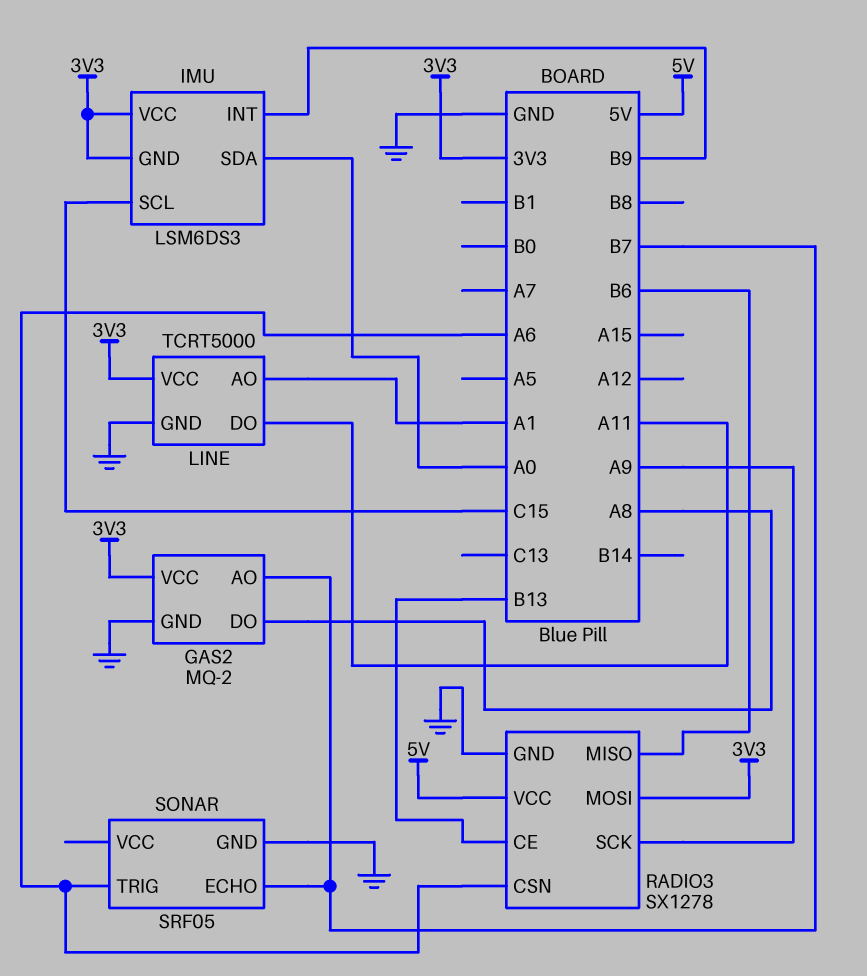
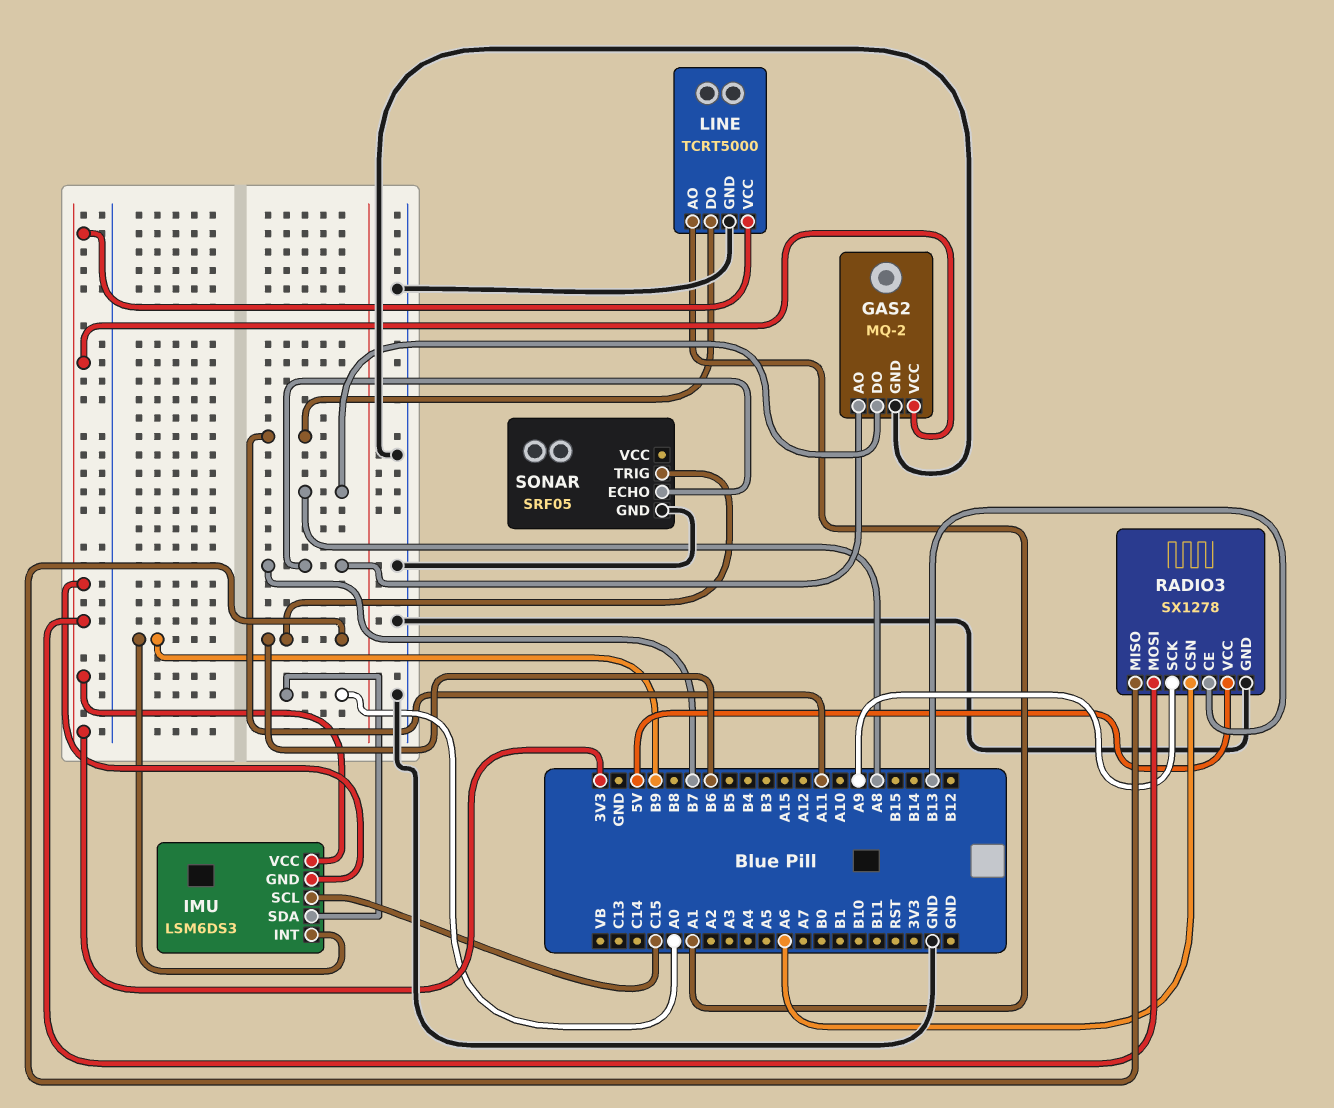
SONAR pin TRIG: A6 -> B6

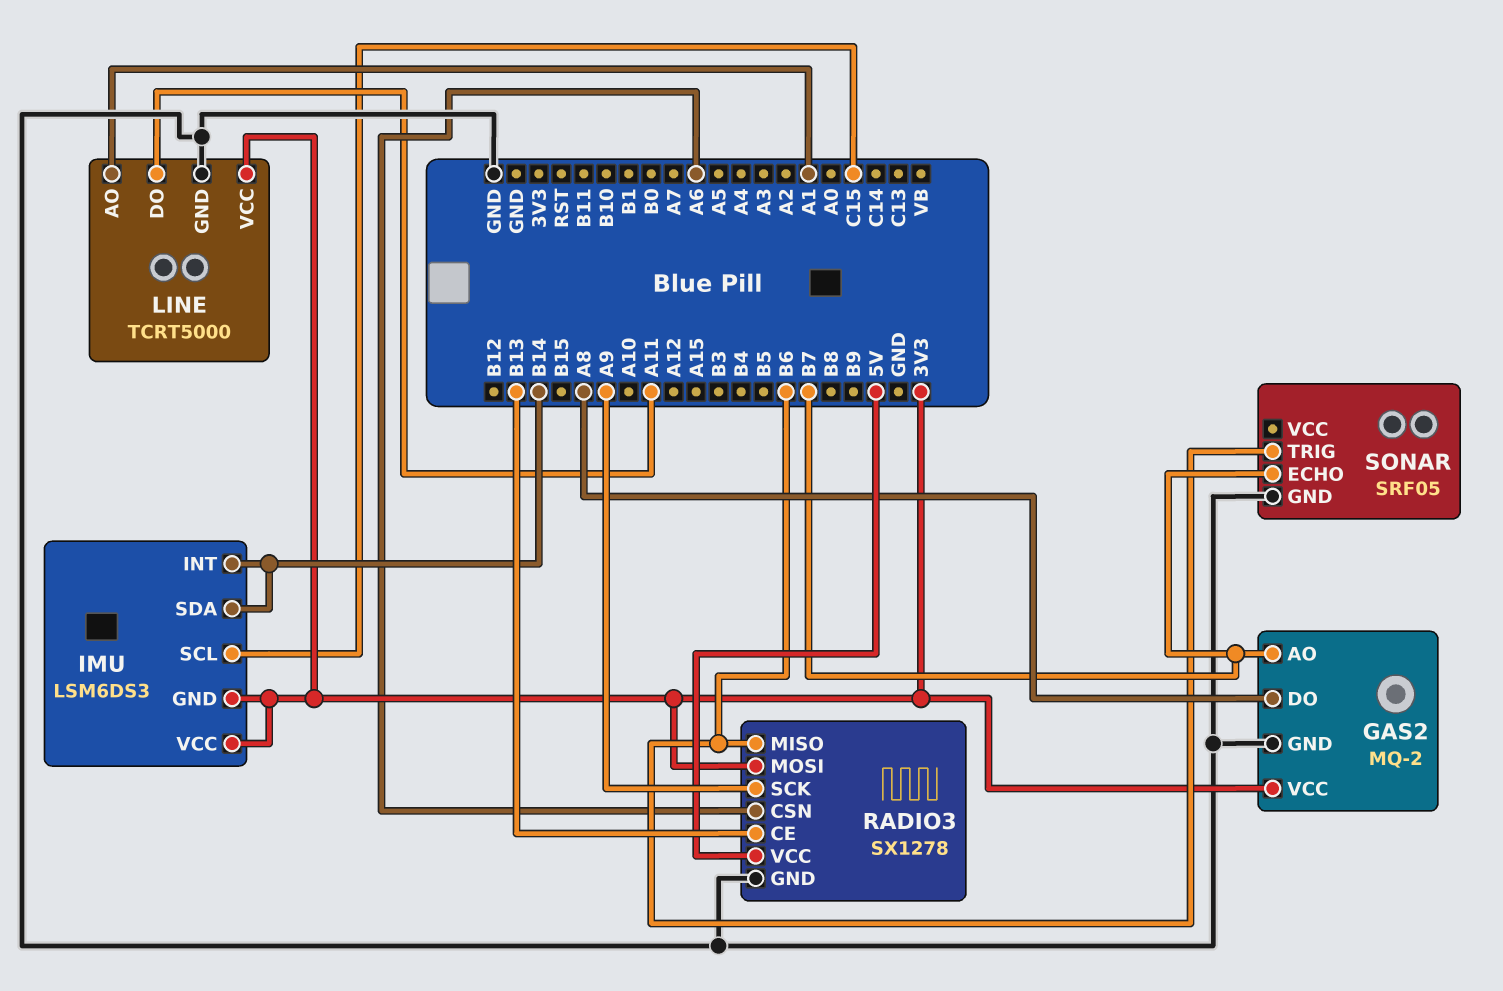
IMU pin INT: B9 -> B14
IMU pin SDA: A0 -> B14

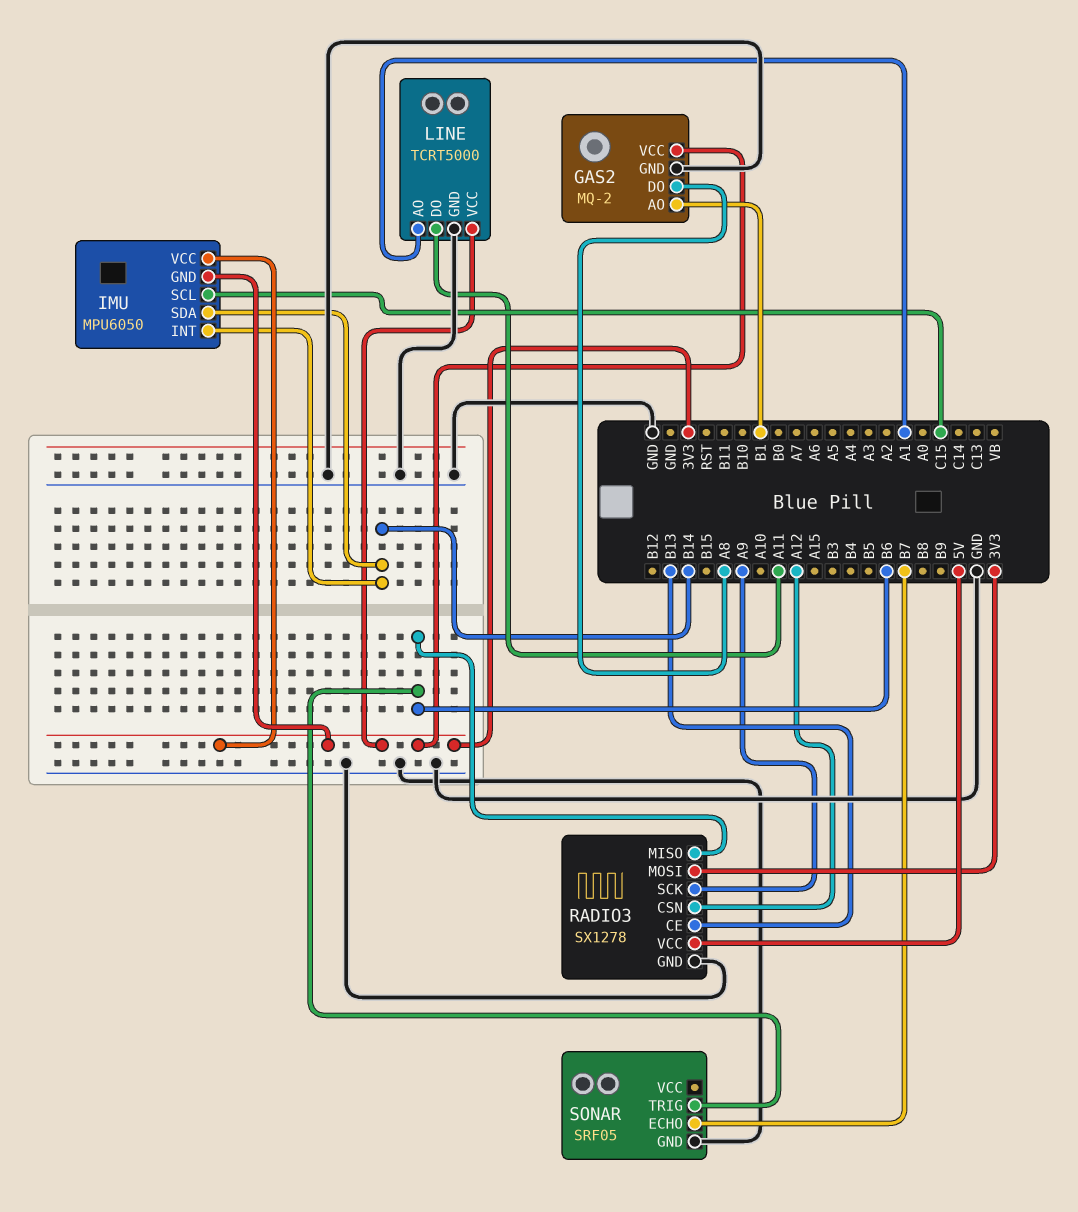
GAS2 pin AO: B7 -> B1
IMU: LSM6DS3 -> MPU6050
RADIO3 pin CSN: A6 -> A12

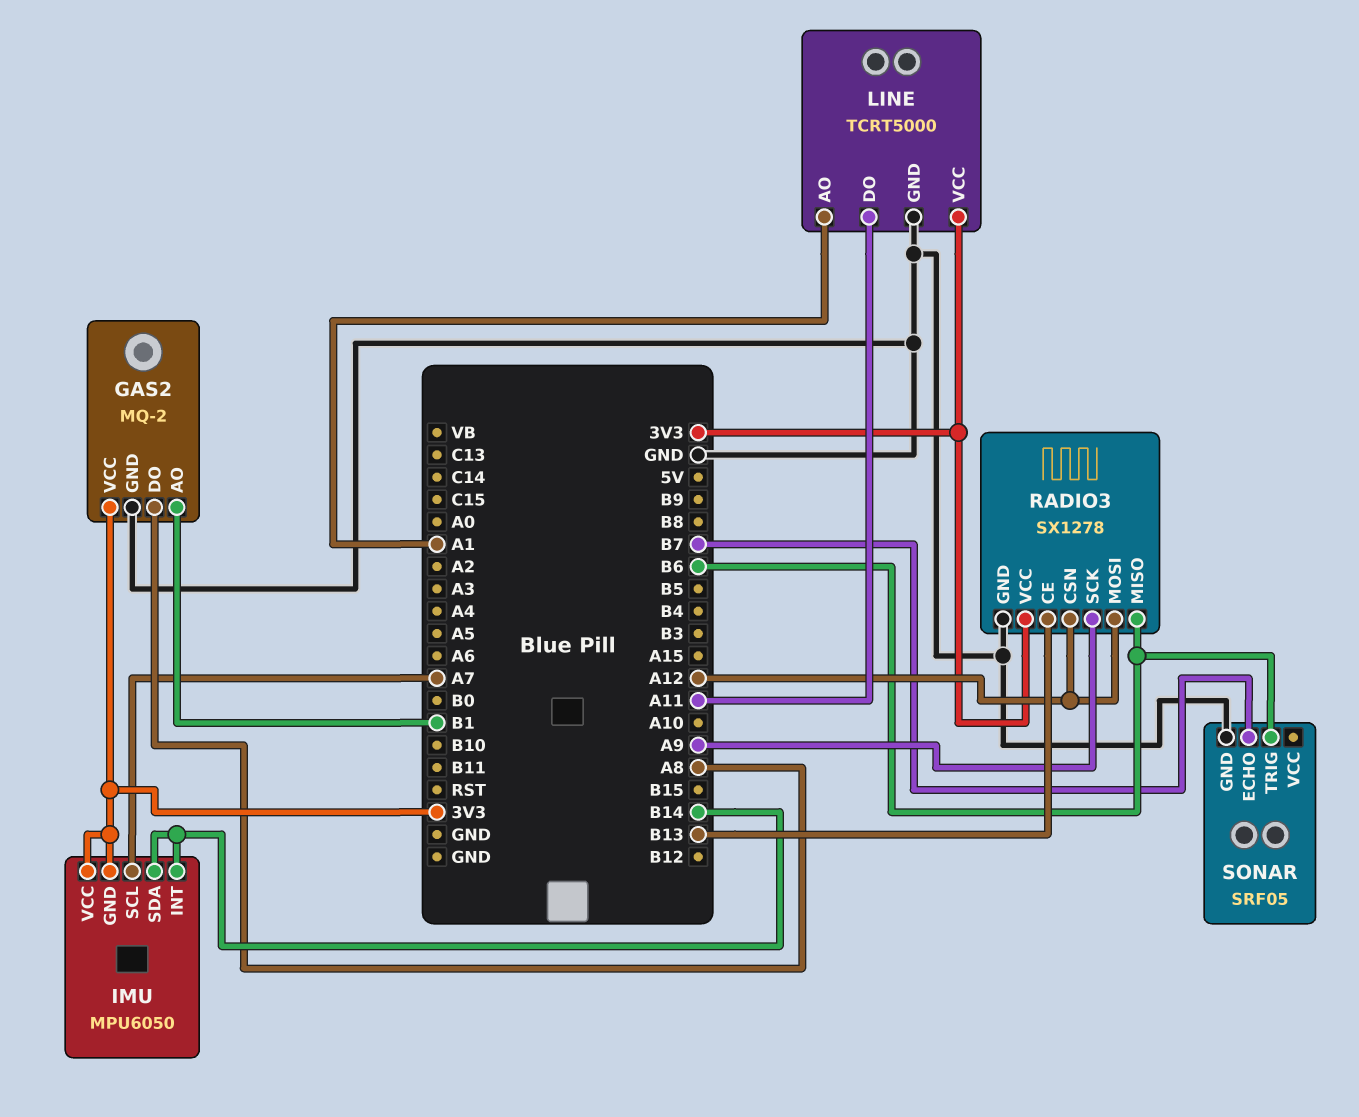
IMU pin SCL: C15 -> A7
RADIO3 pin MOSI: 3V3 -> A12
RADIO3 pin VCC: 5V -> 3V3

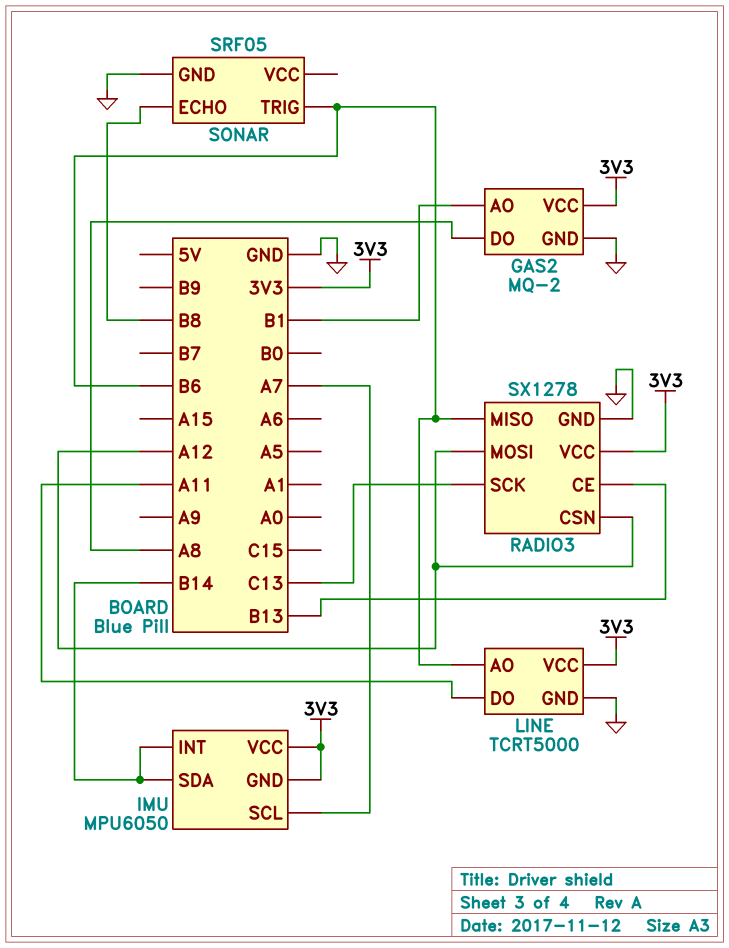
LINE pin AO: A1 -> B6
RADIO3 pin SCK: A9 -> C13
SONAR pin ECHO: B7 -> B8

